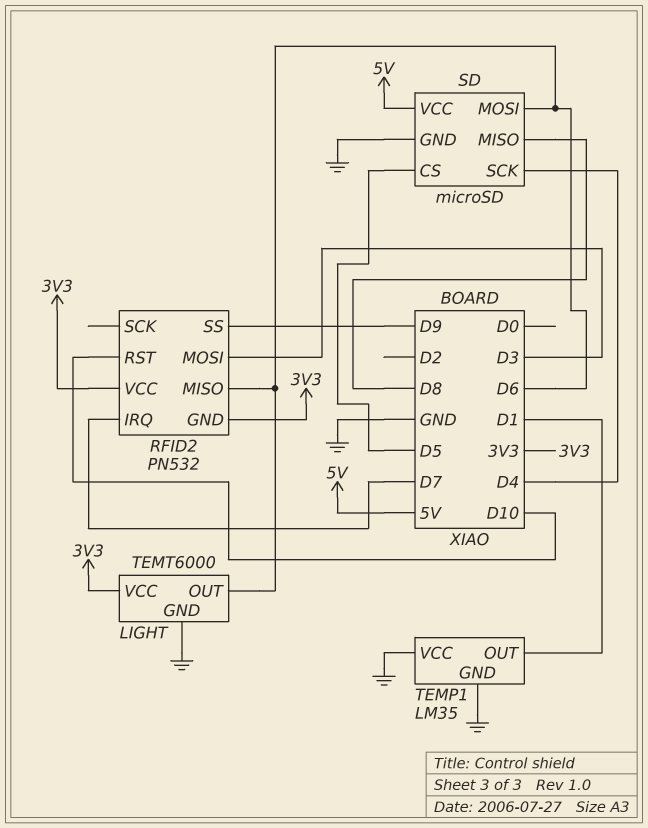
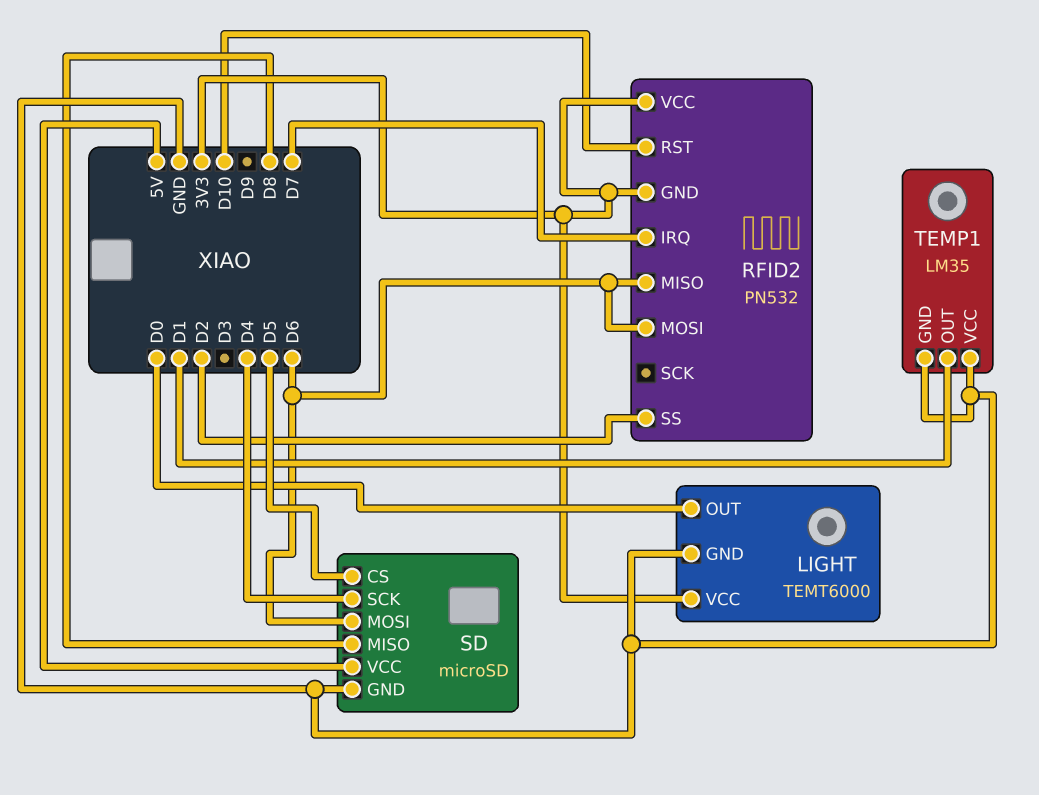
LIGHT pin OUT: D6 -> D0
RFID2 pin MOSI: D3 -> D6
RFID2 pin SS: D9 -> D2

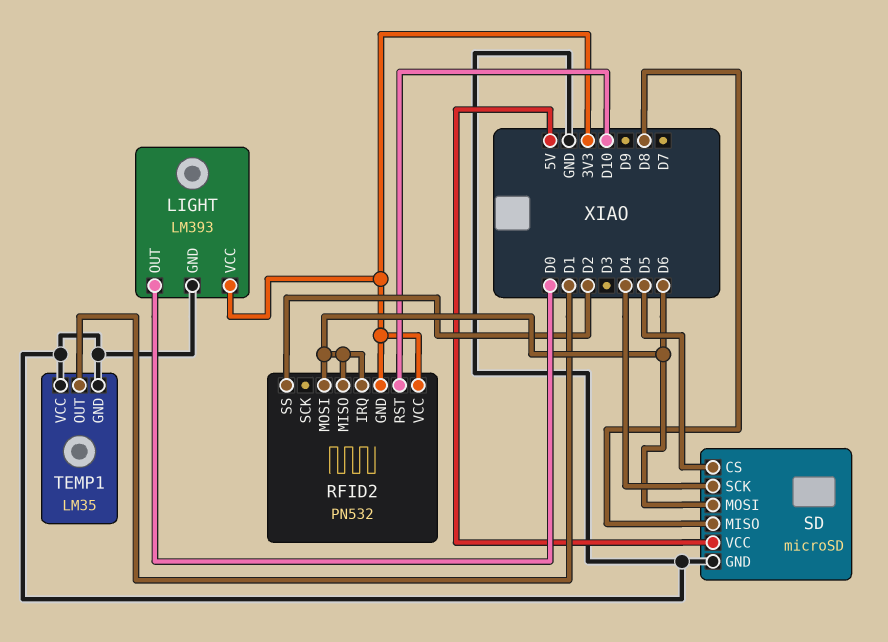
LIGHT: TEMT6000 -> LM393
RFID2 pin IRQ: D7 -> D6

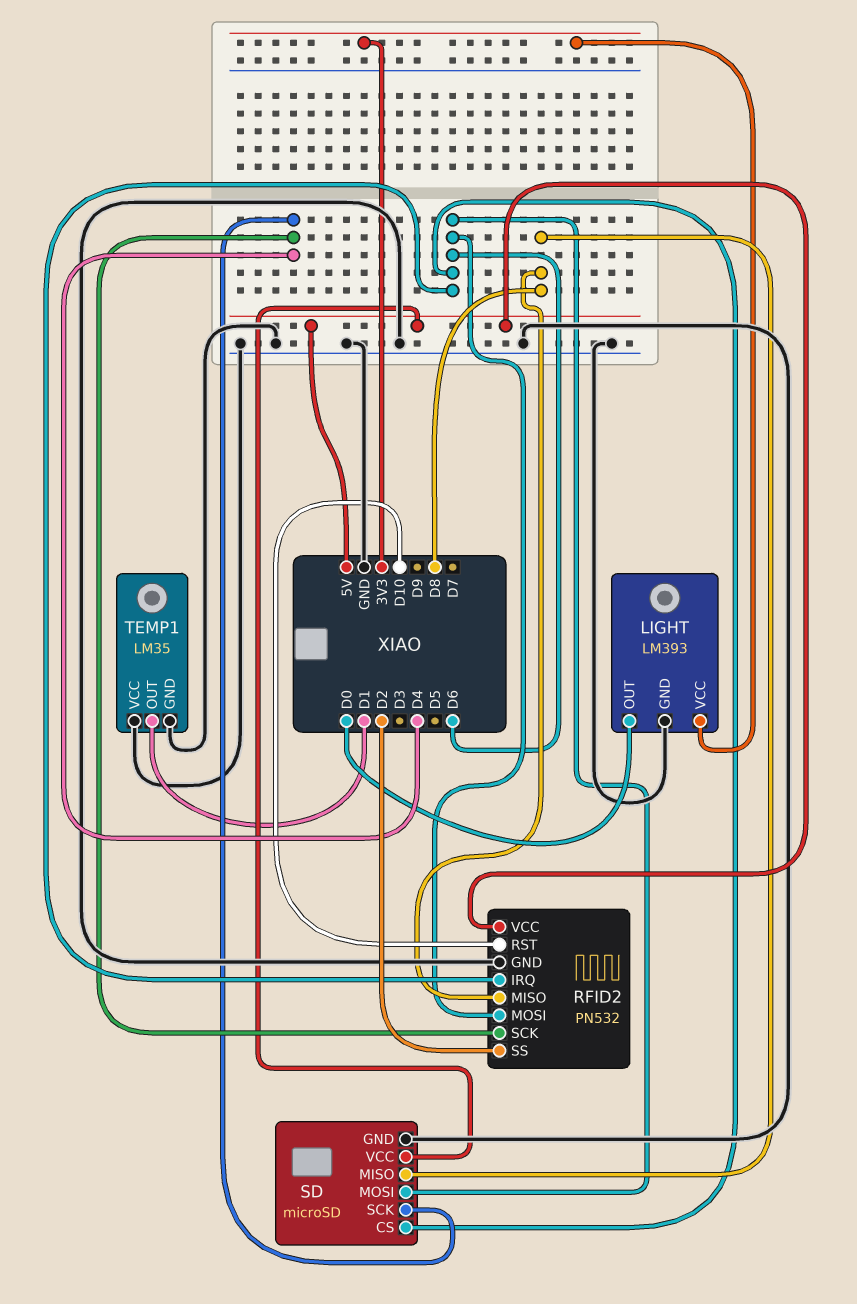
RFID2 pin GND: 3V3 -> GND
RFID2 pin MISO: D6 -> D8
RFID2 pin SCK: none -> D4
RFID2 pin VCC: 3V3 -> 5V
SD pin CS: D5 -> D6

